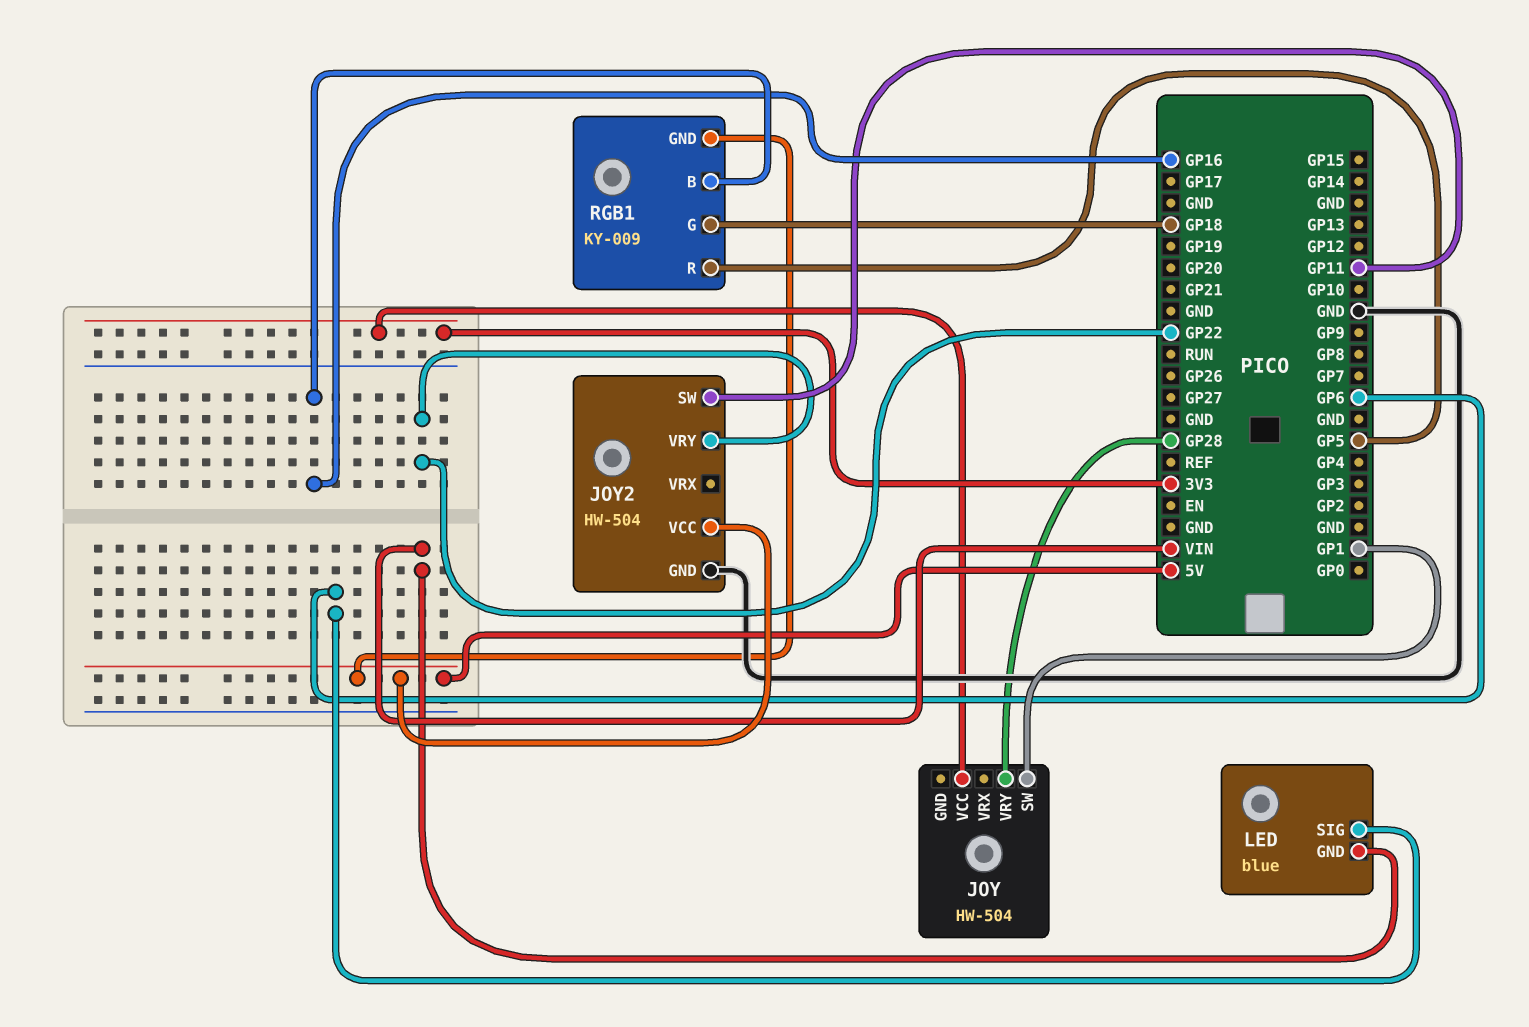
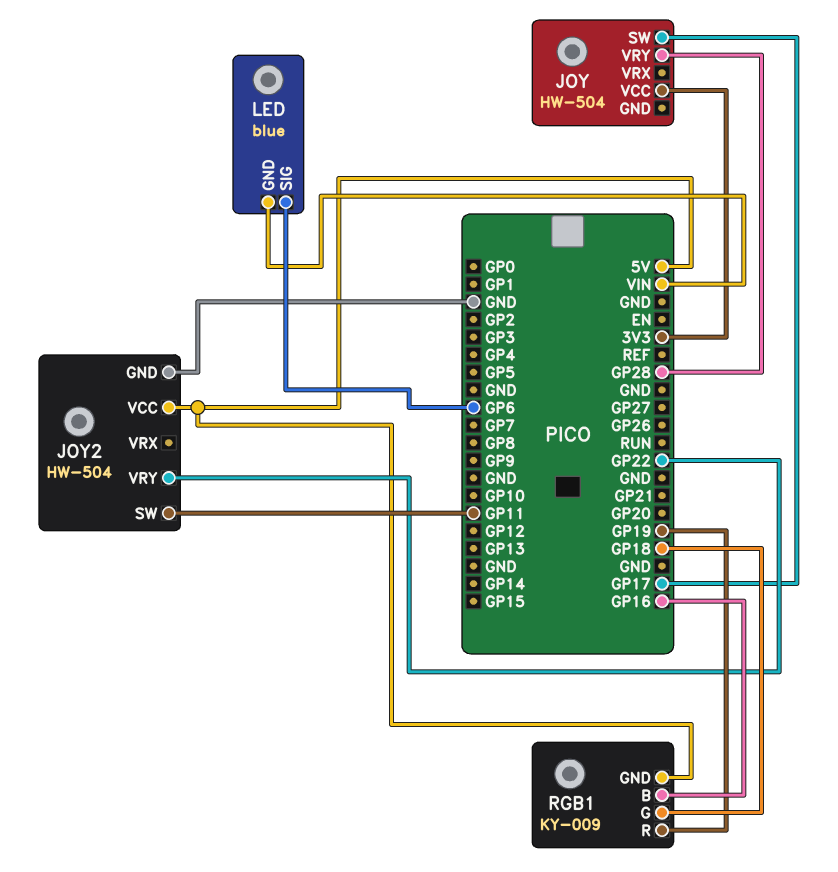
JOY pin SW: GP1 -> GP17
RGB1 pin R: GP5 -> GP19

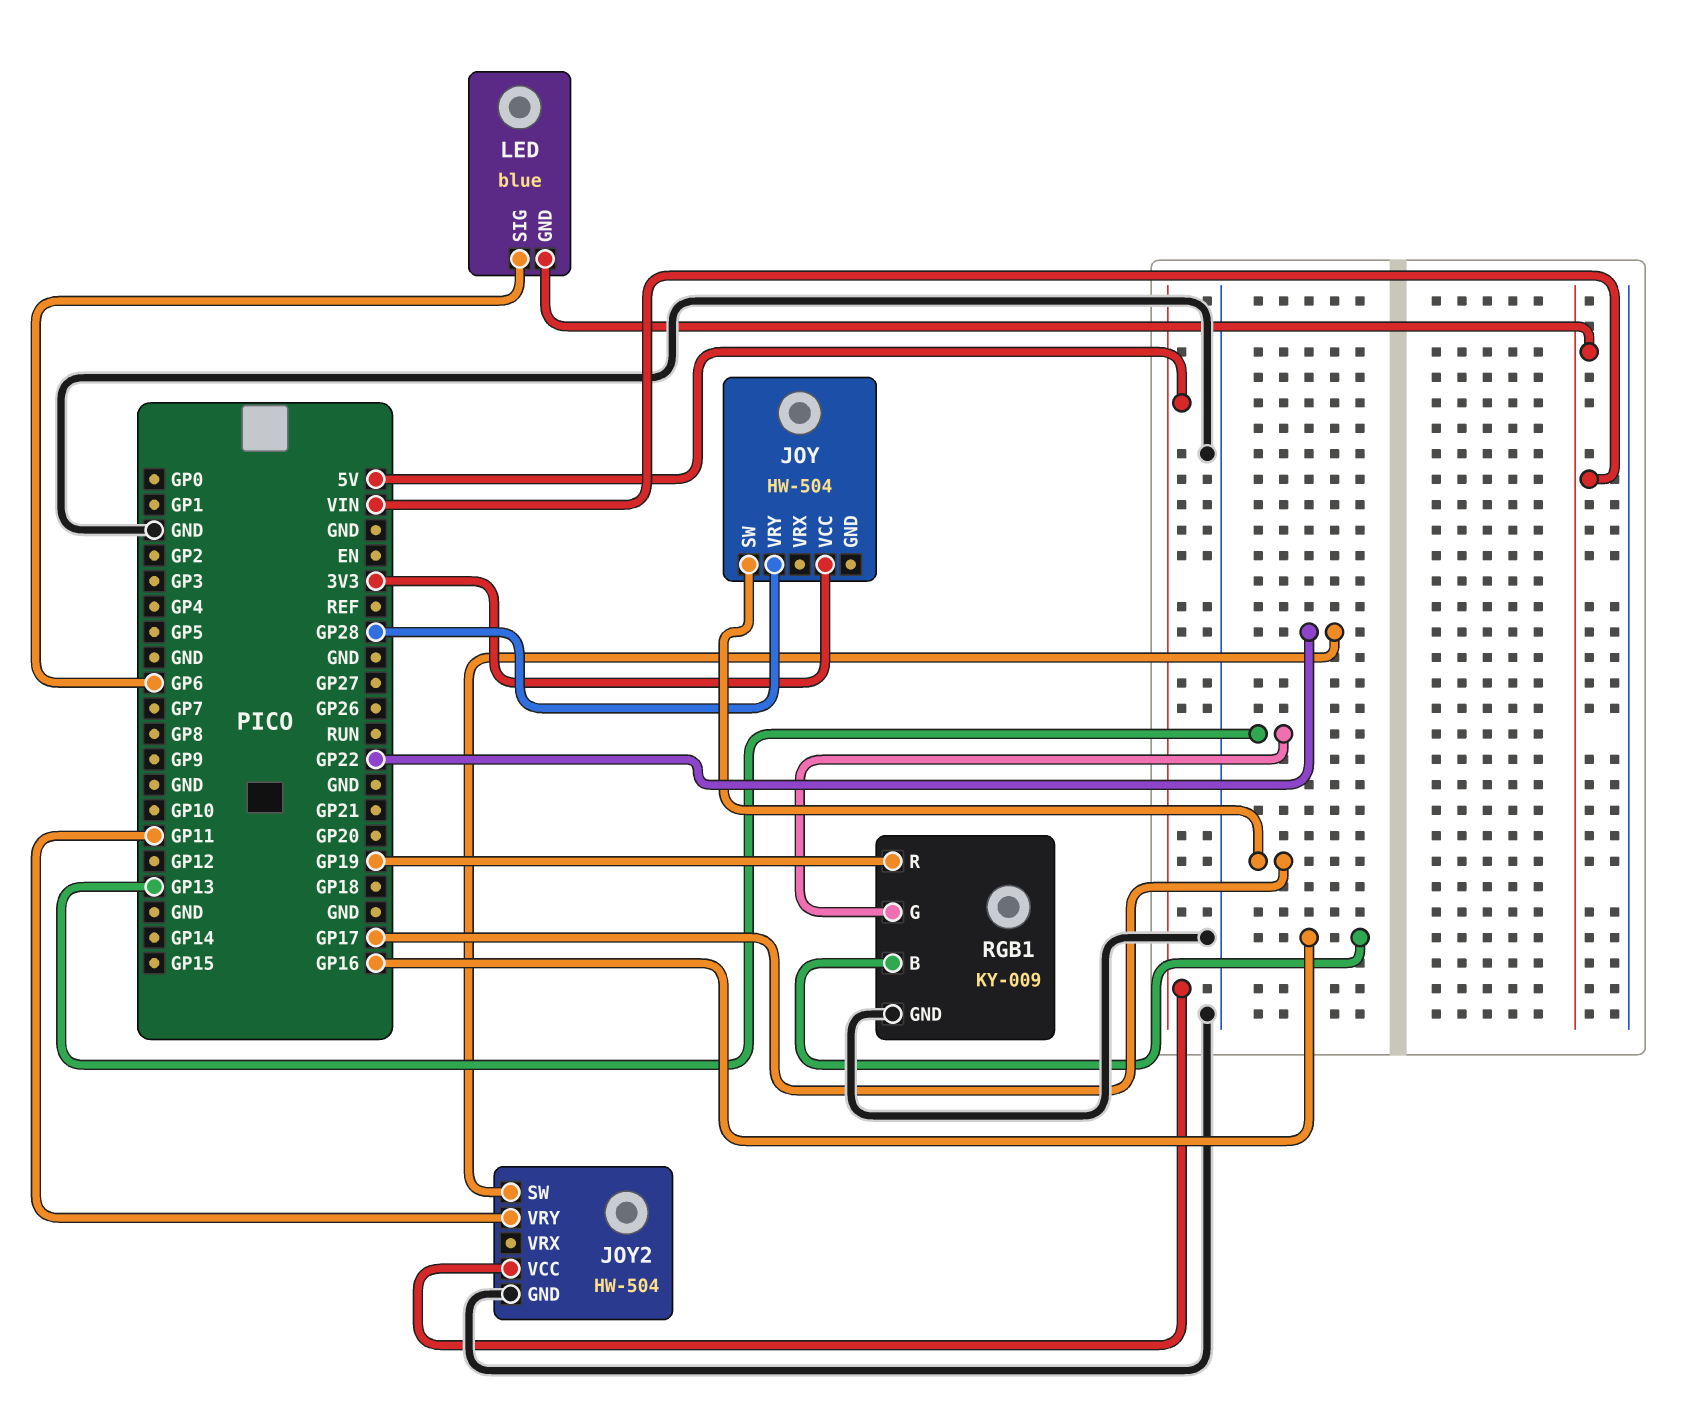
JOY2 pin SW: GP11 -> GP22
JOY2 pin VRY: GP22 -> GP11
RGB1 pin G: GP18 -> GP13
RGB1 pin GND: 5V -> GND

